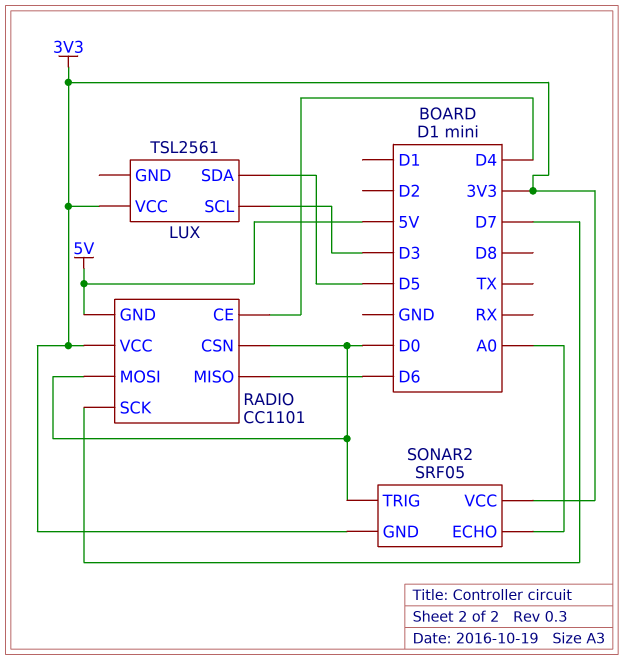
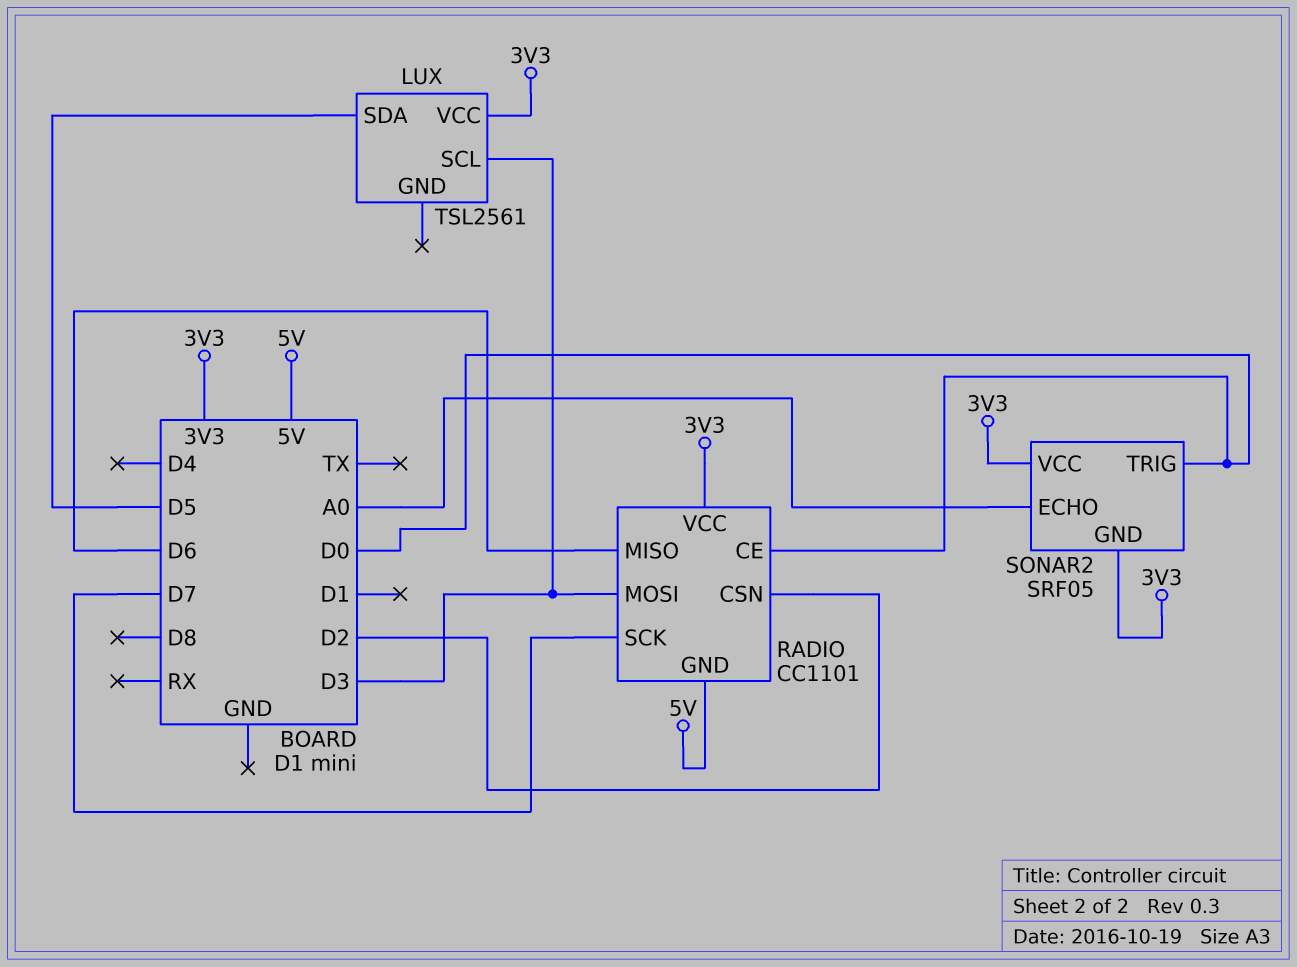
RADIO pin CE: D4 -> D0
RADIO pin CSN: D0 -> D2
RADIO pin MOSI: D0 -> D3

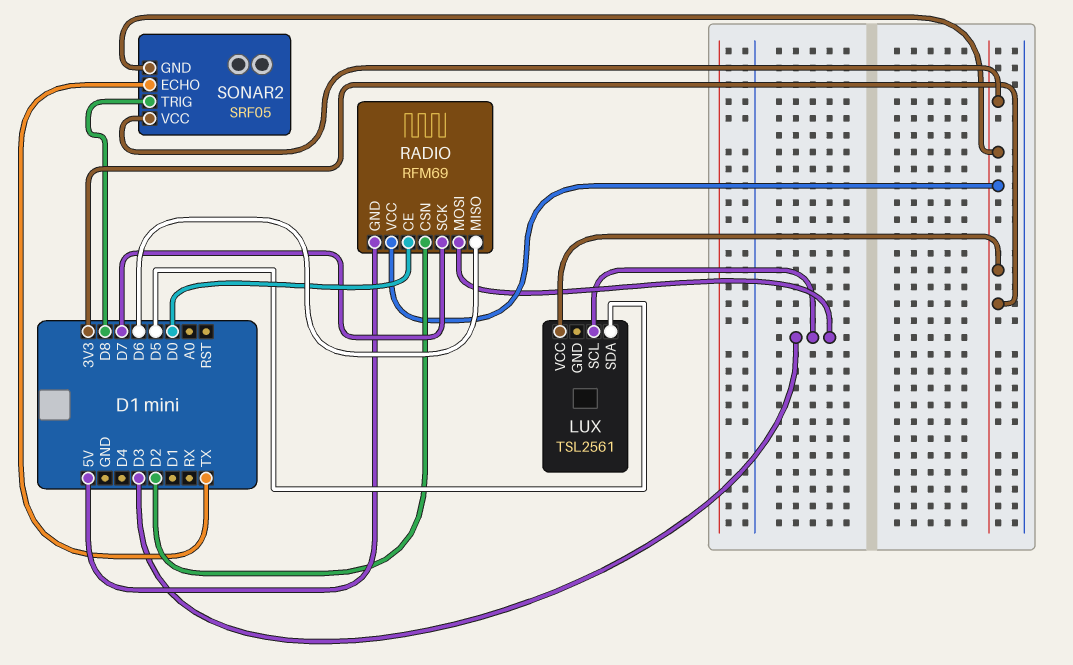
RADIO: CC1101 -> RFM69
SONAR2 pin ECHO: A0 -> TX
SONAR2 pin TRIG: D0 -> D8

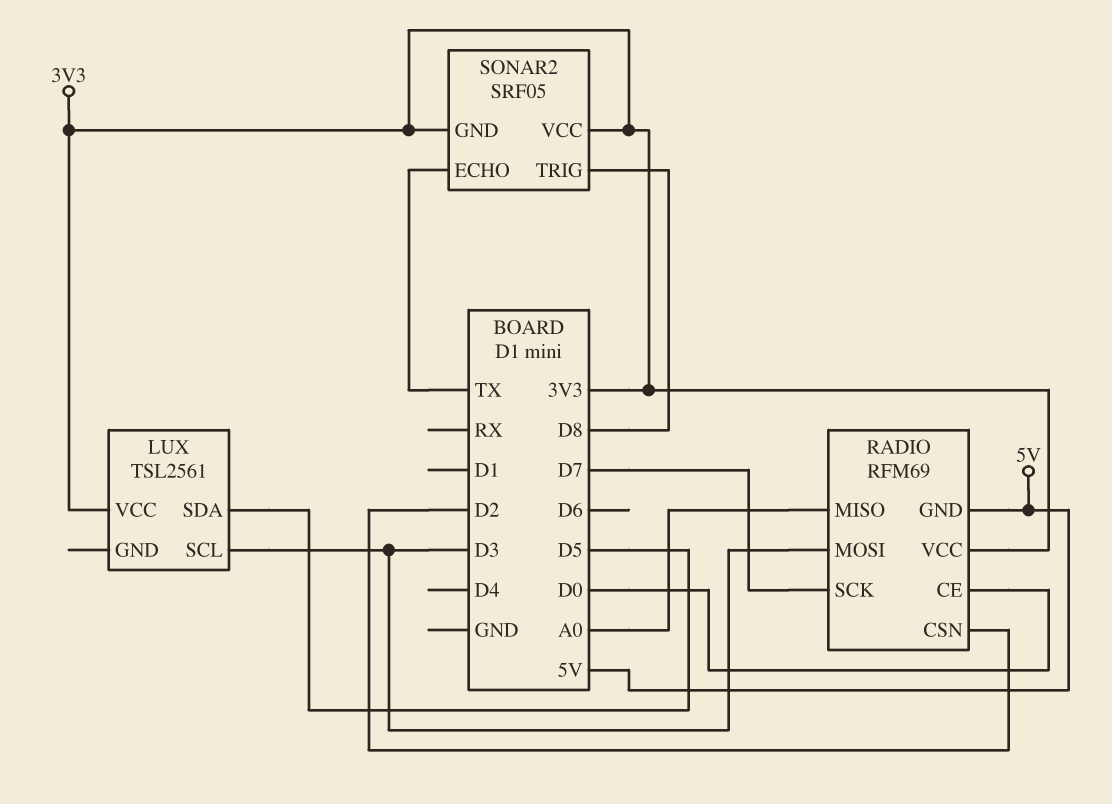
RADIO pin MISO: D6 -> A0

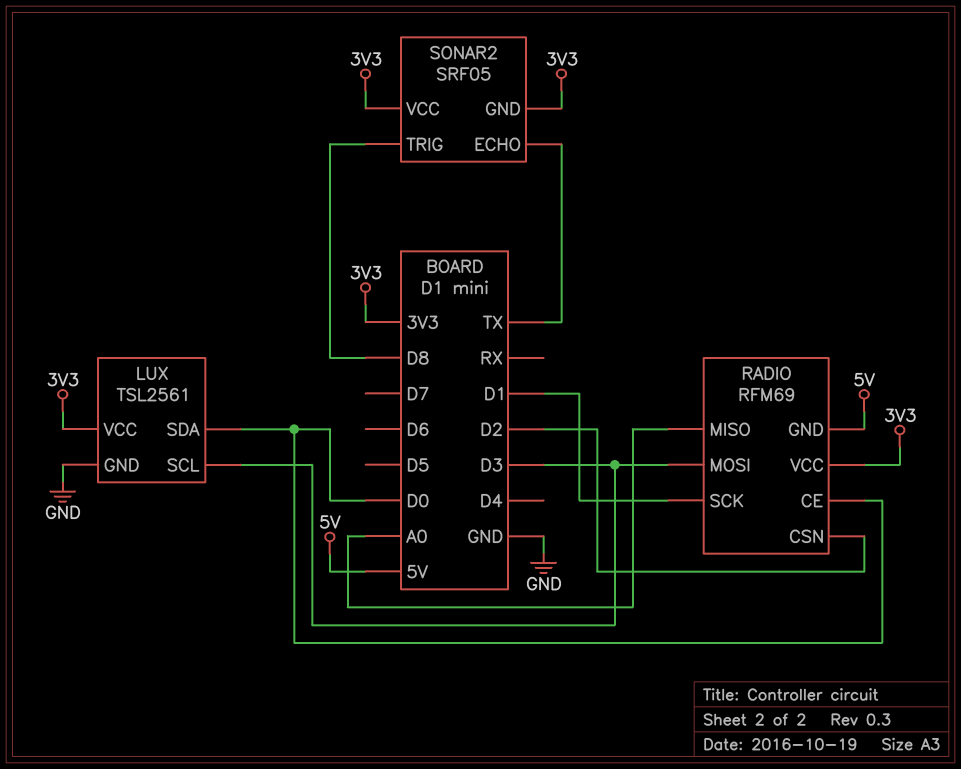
LUX pin GND: none -> GND
LUX pin SDA: D5 -> D0
RADIO pin SCK: D7 -> D1

